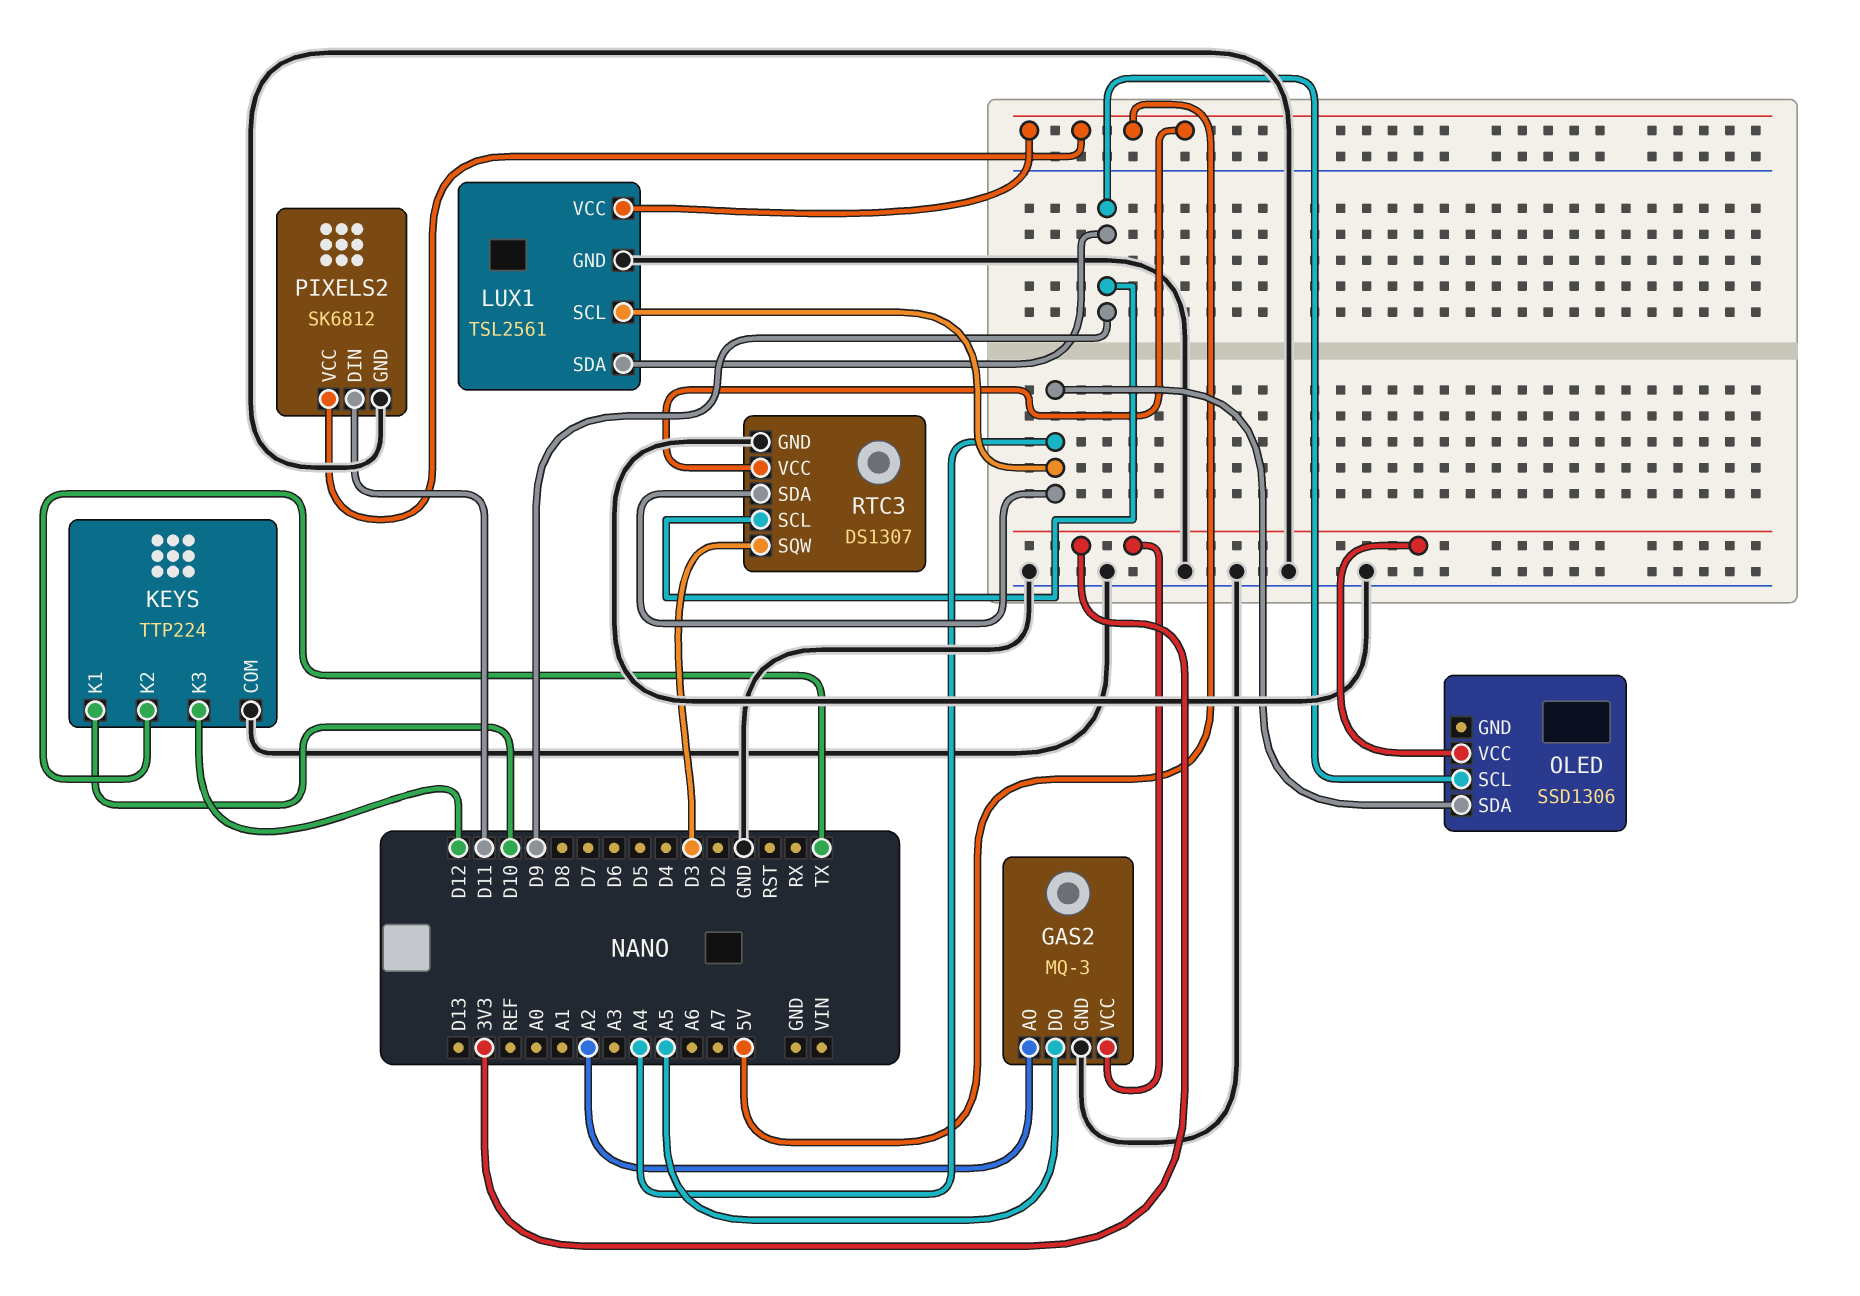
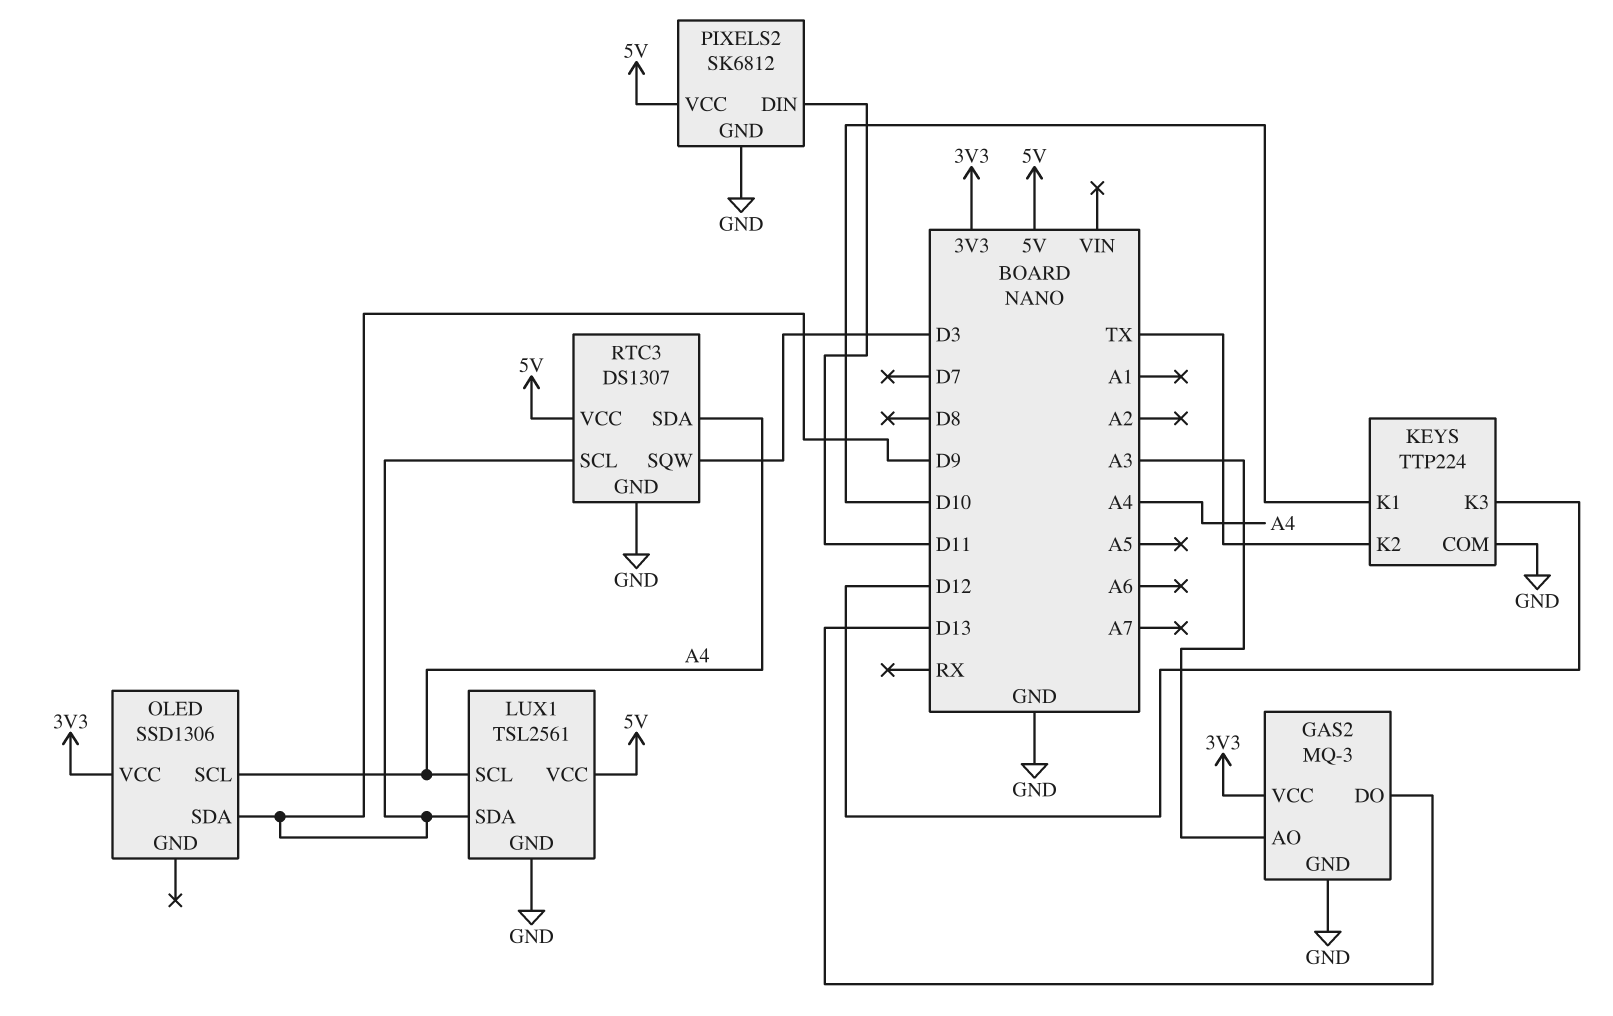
GAS2 pin AO: A2 -> A3
GAS2 pin DO: A5 -> D13
OLED pin SCL: D9 -> A4
OLED pin SDA: A4 -> D9

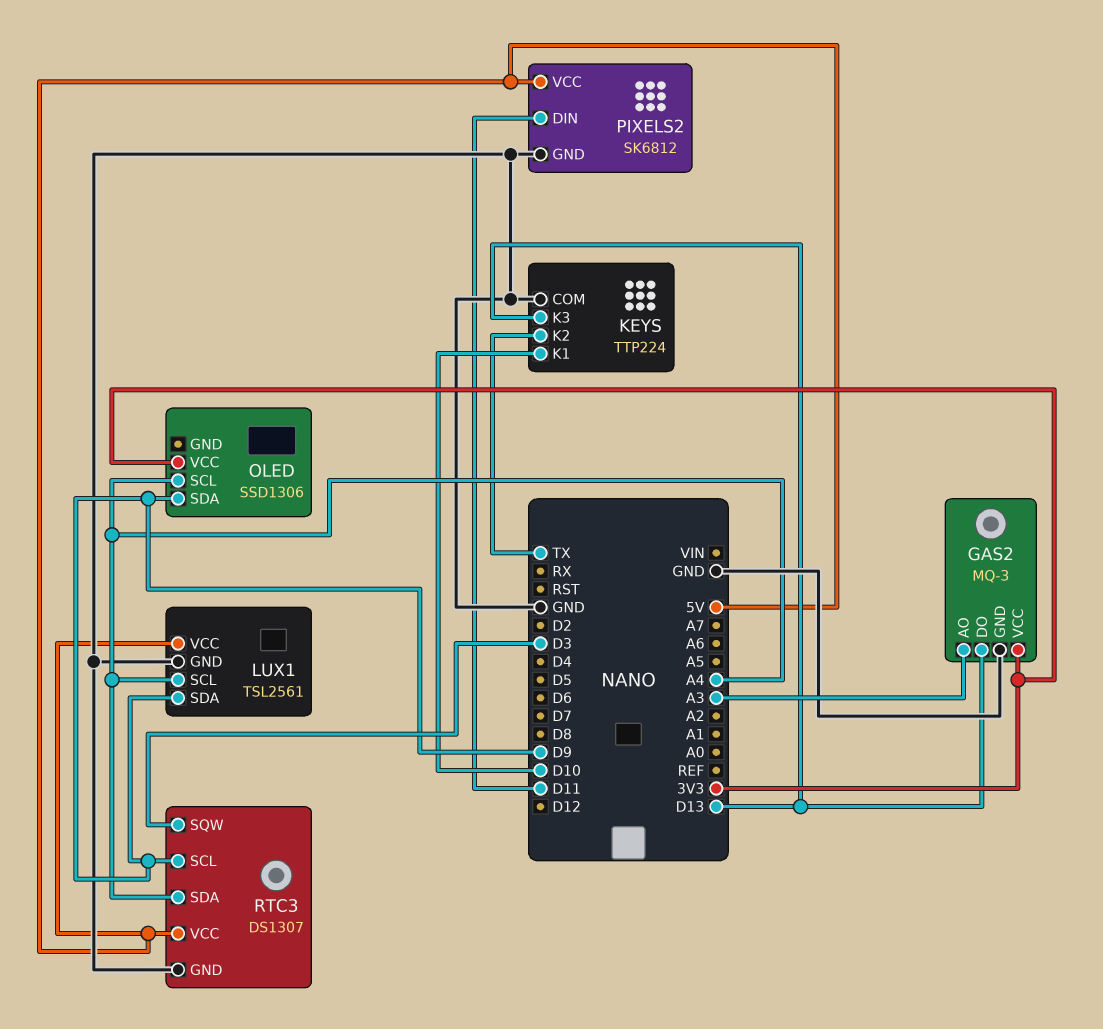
KEYS pin K3: D12 -> D13

